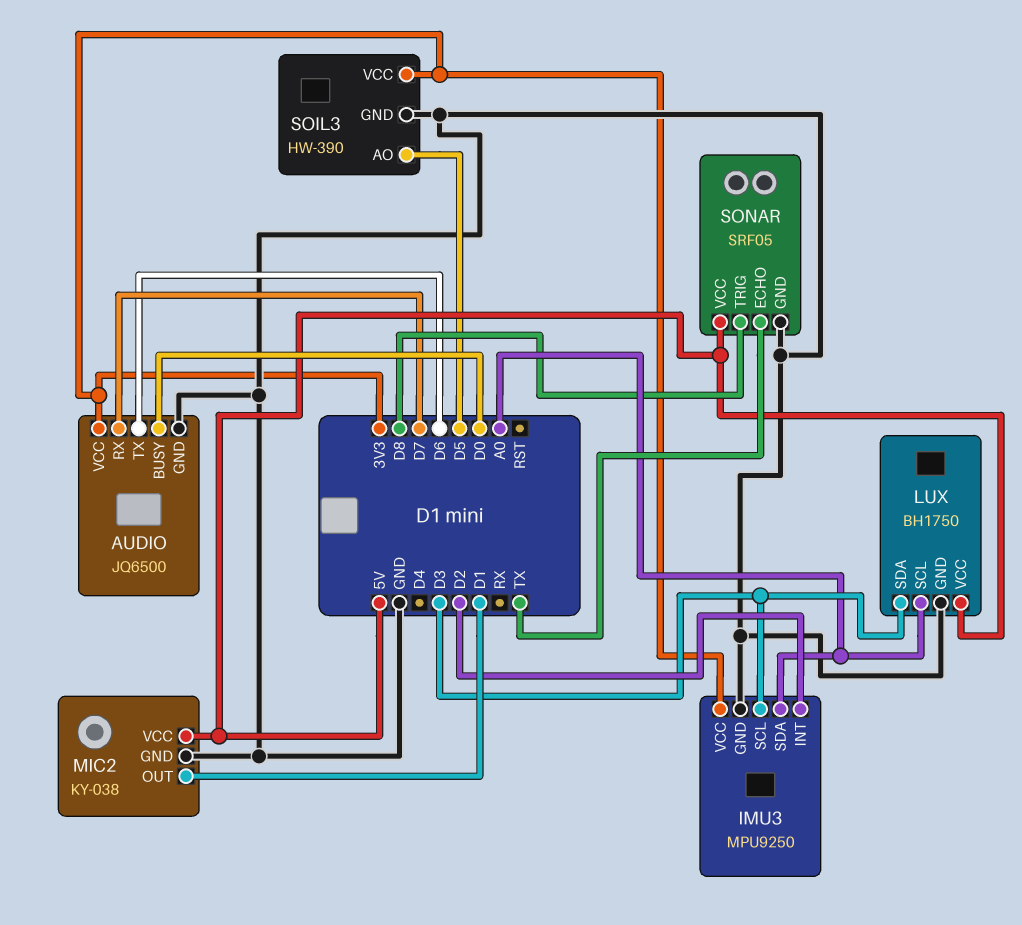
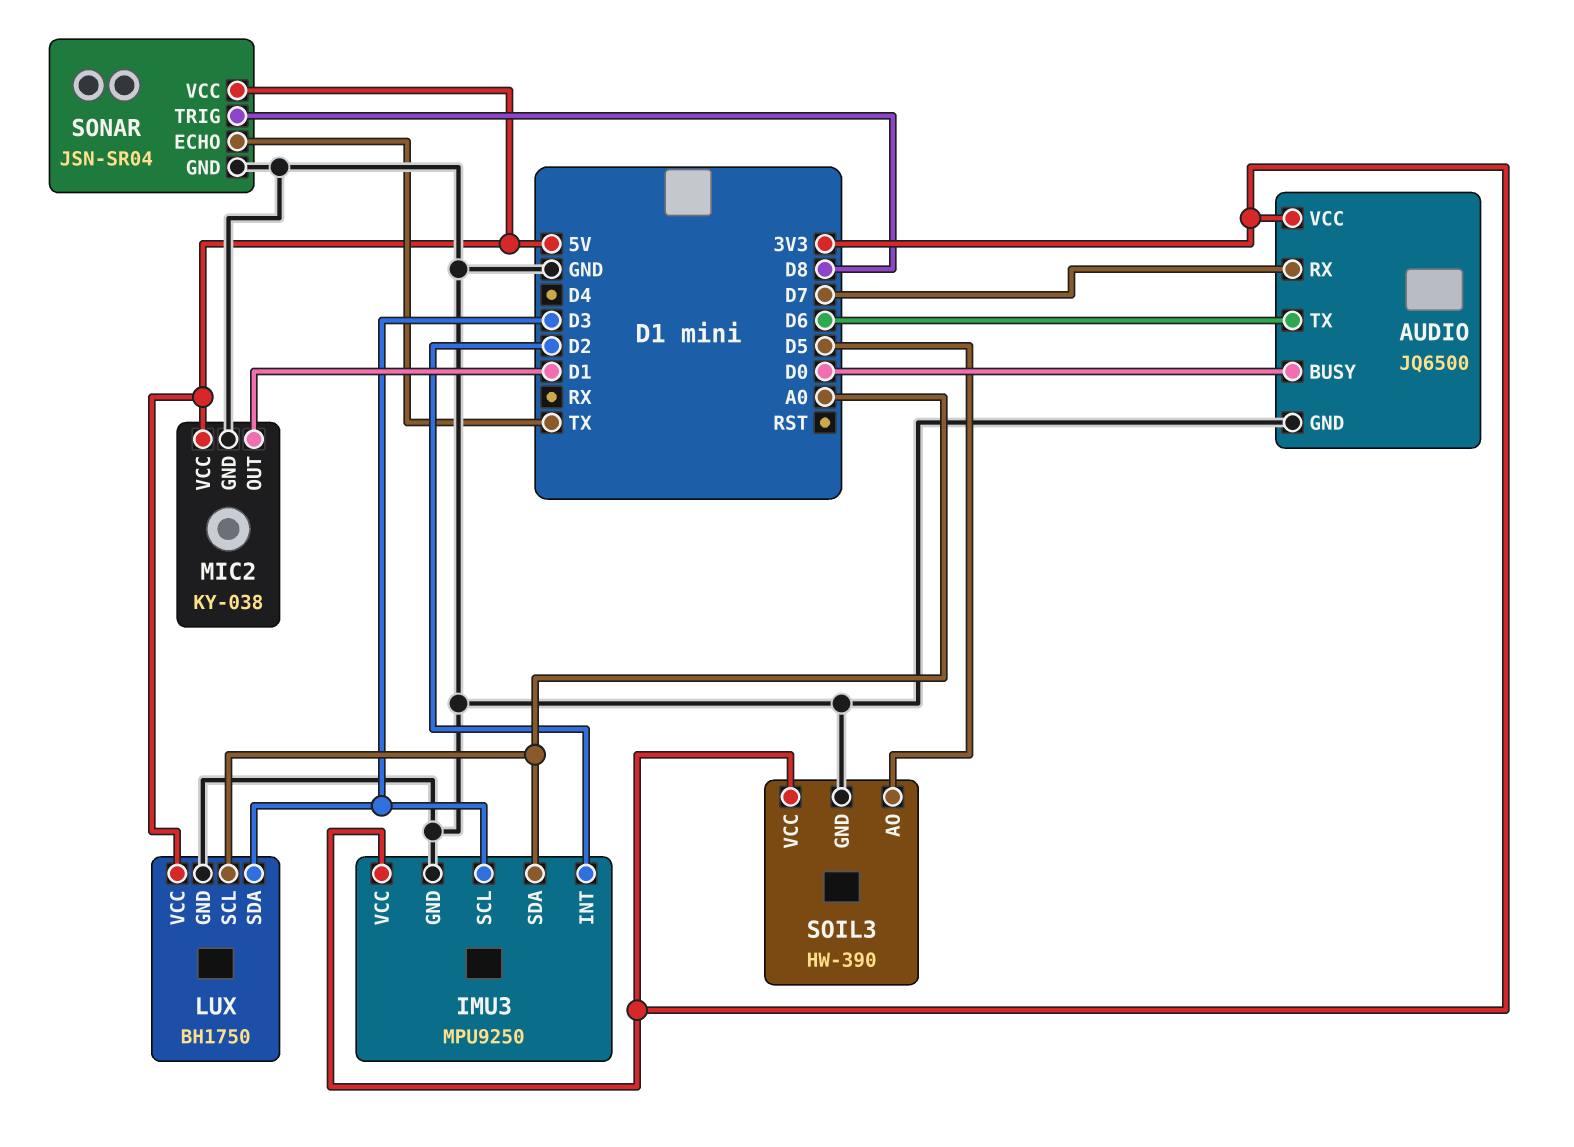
SONAR: SRF05 -> JSN-SR04

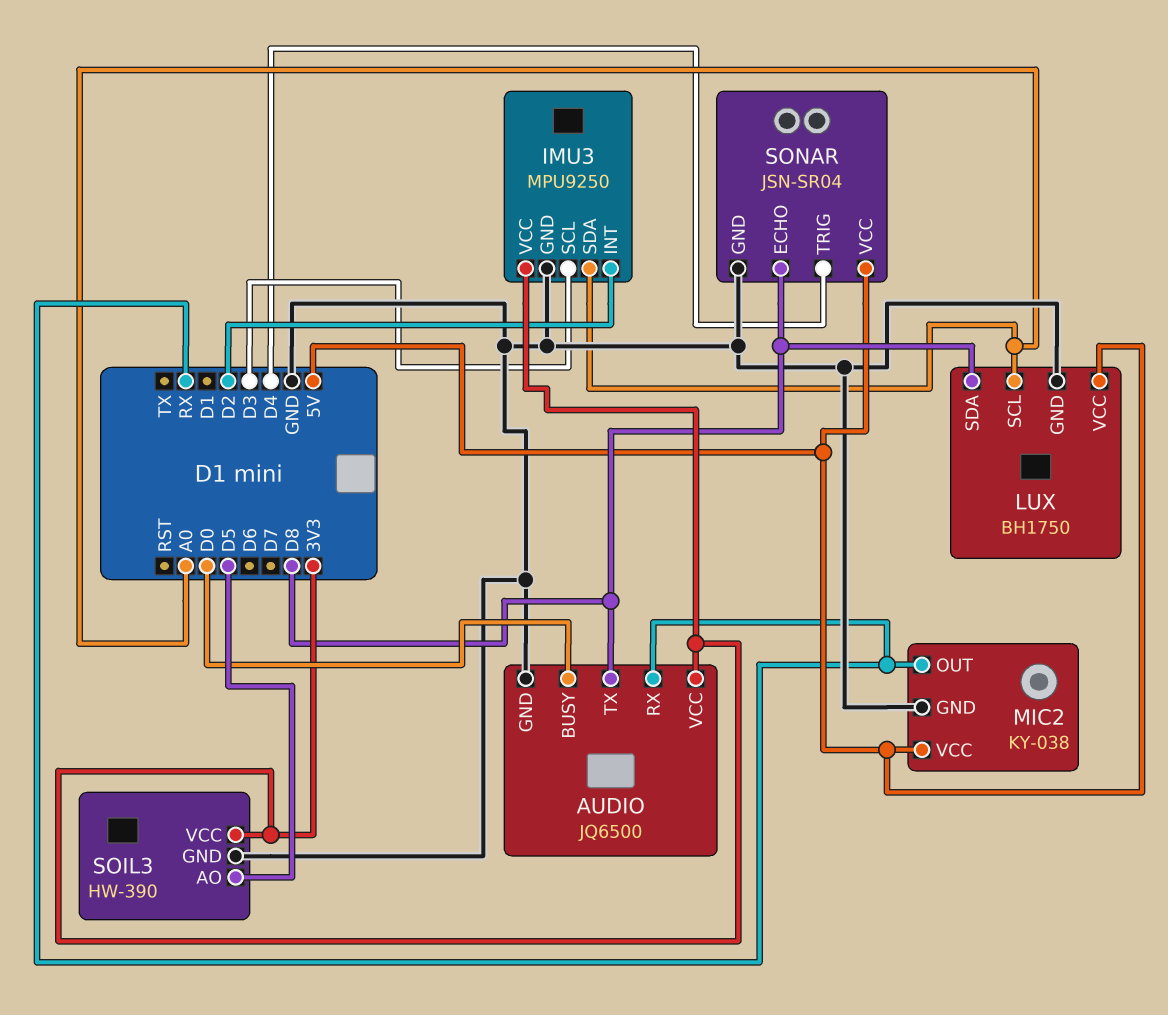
AUDIO pin RX: D7 -> RX
AUDIO pin TX: D6 -> D8
LUX pin SDA: D3 -> D8
MIC2 pin OUT: D1 -> RX
SONAR pin ECHO: TX -> D8
SONAR pin TRIG: D8 -> D4

